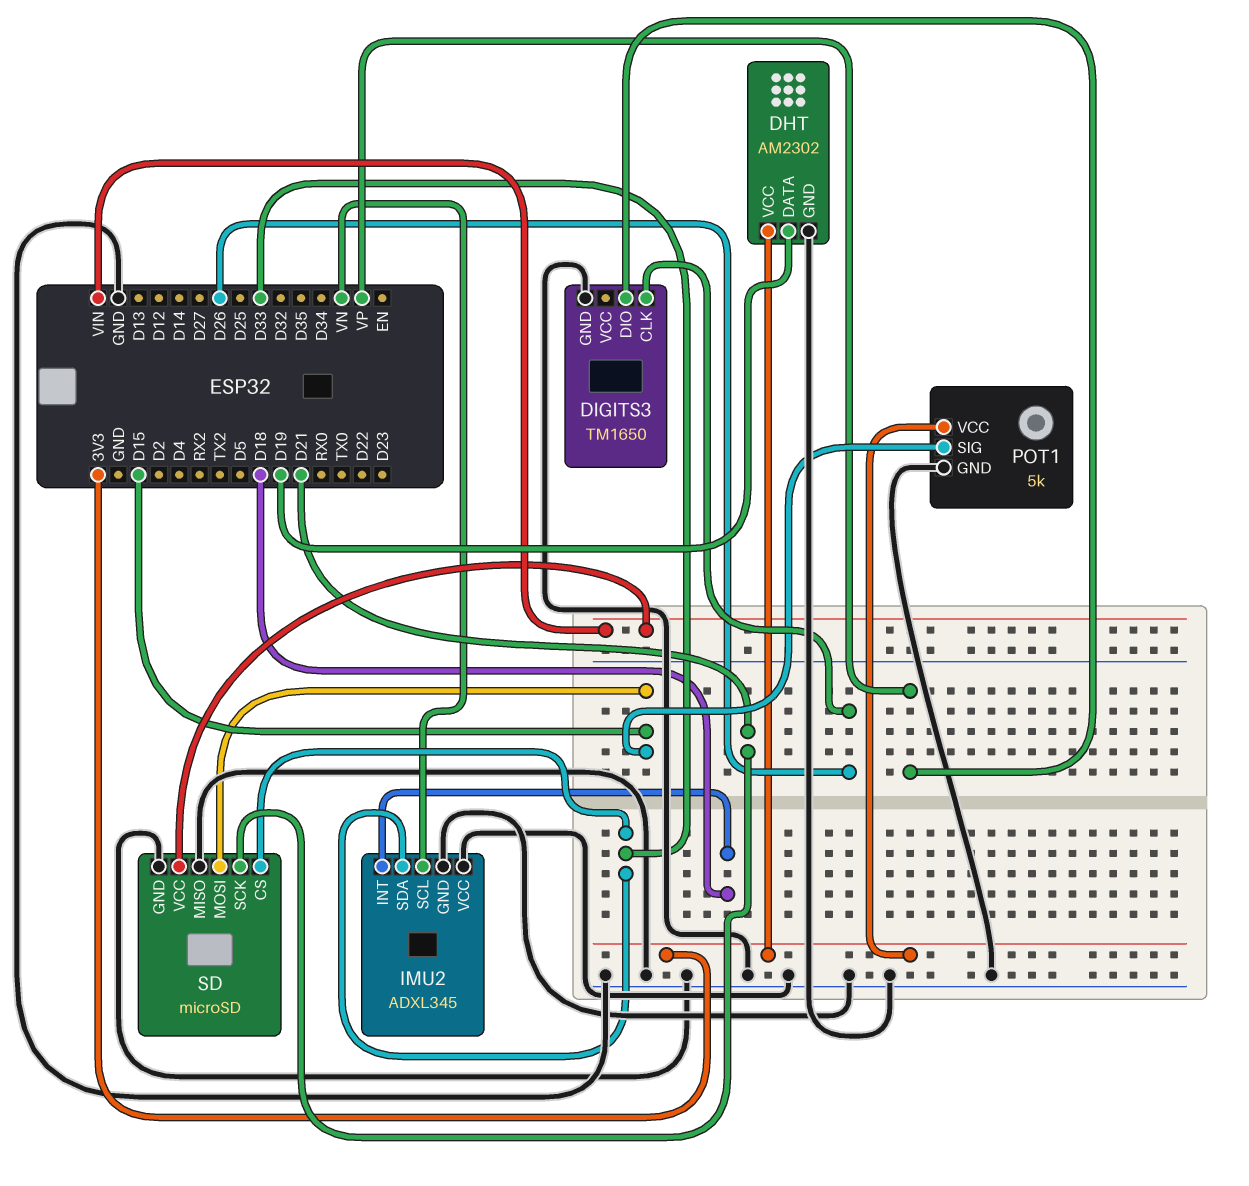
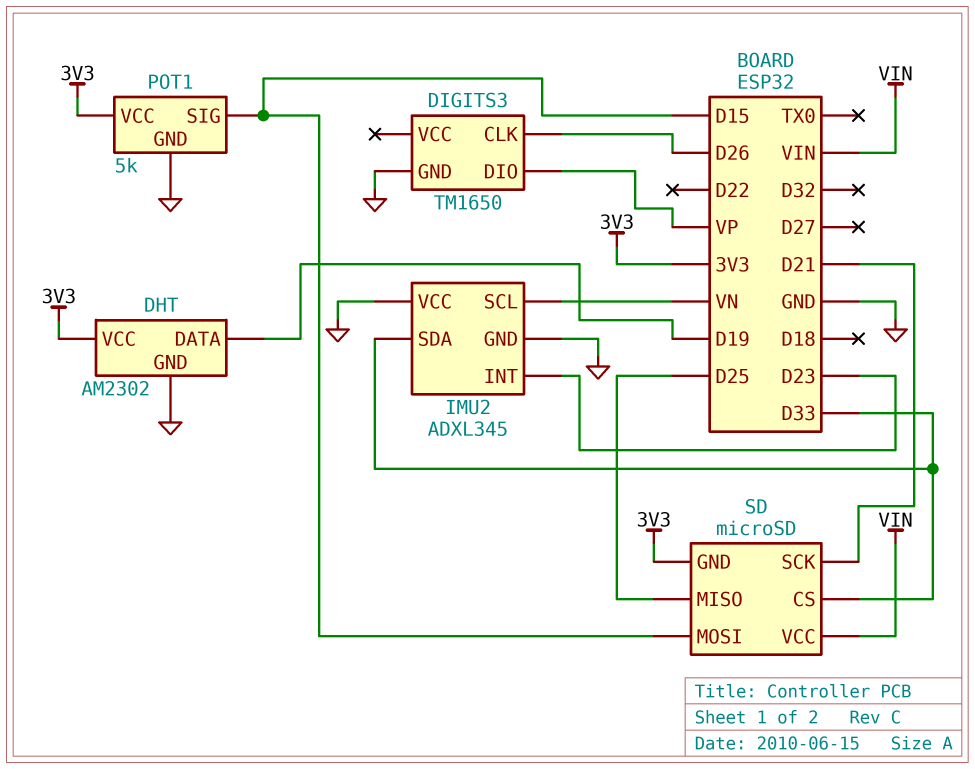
IMU2 pin INT: D18 -> D23
SD pin GND: GND -> 3V3
SD pin MISO: GND -> D25

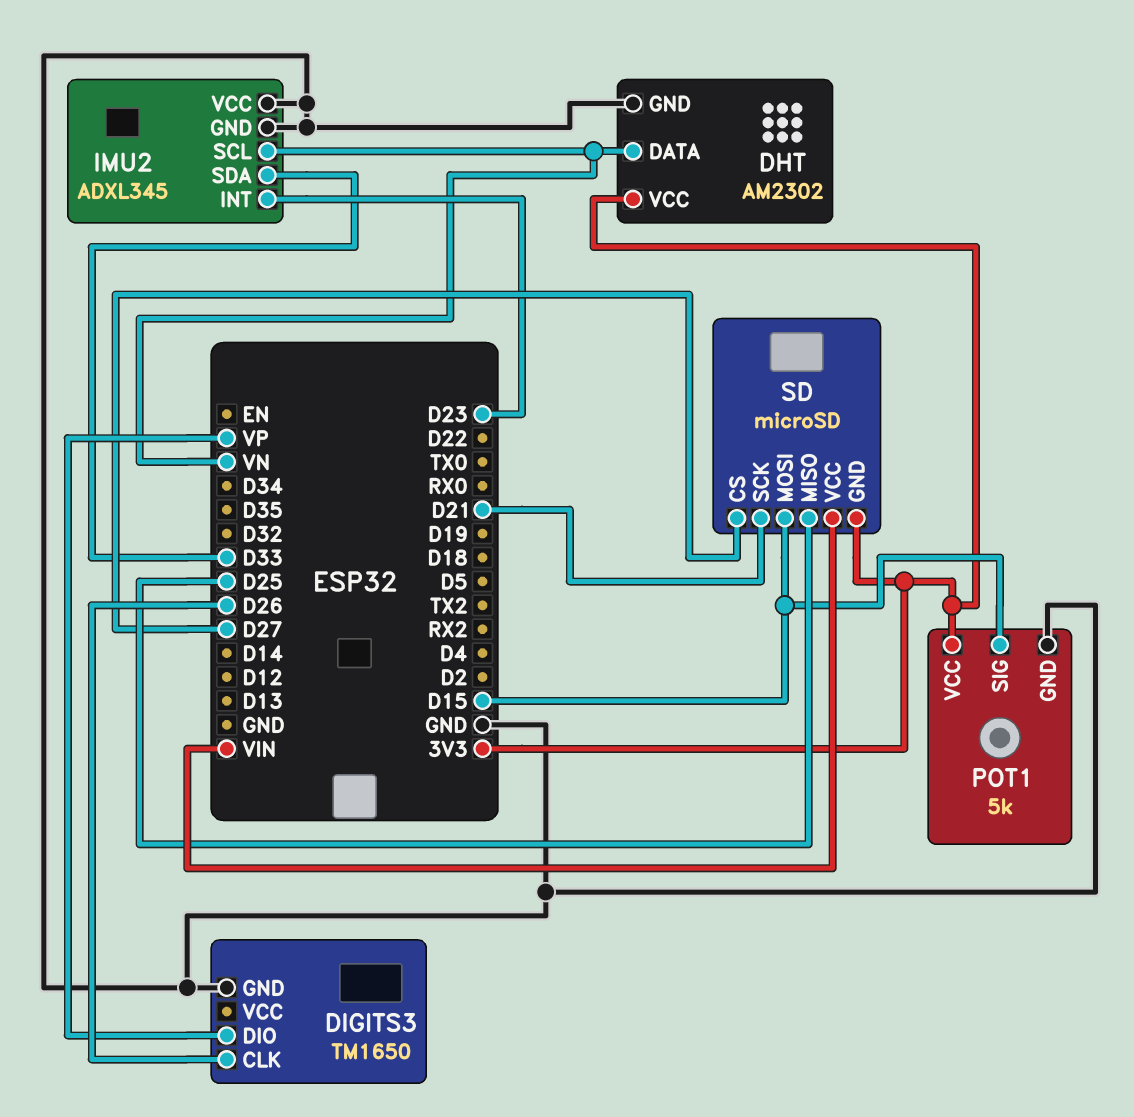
DHT pin DATA: D19 -> VN
SD pin CS: D33 -> D27

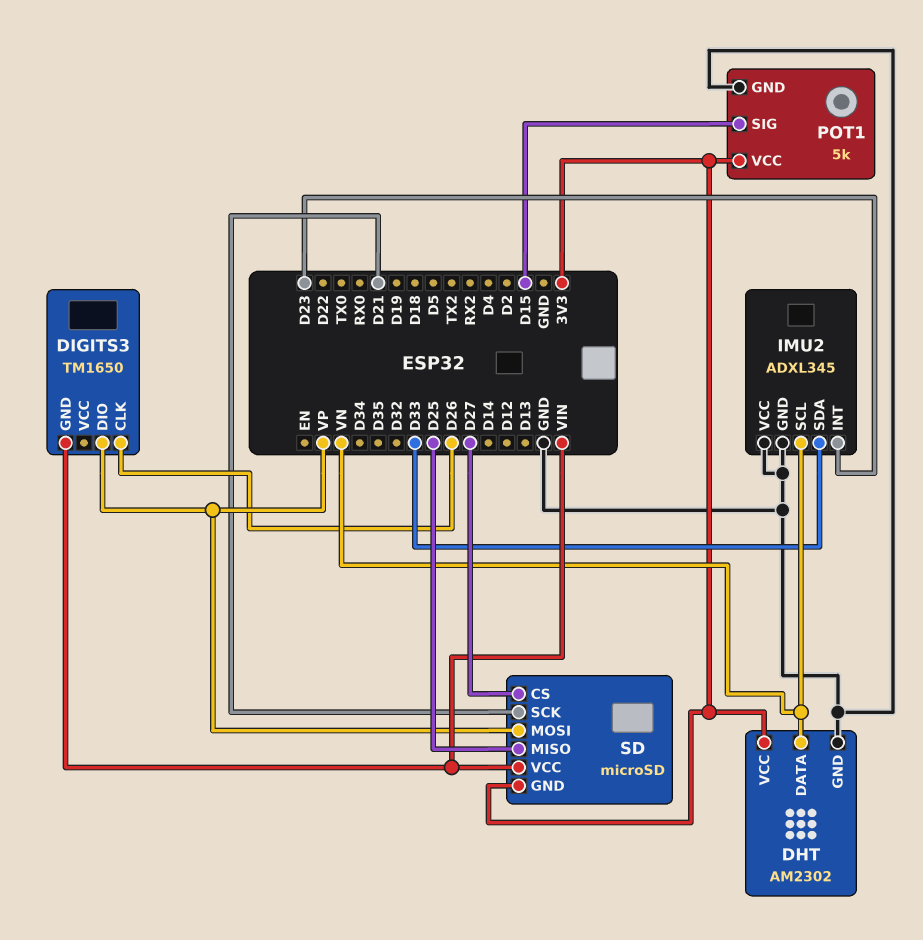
DIGITS3 pin GND: GND -> VIN
SD pin MOSI: D15 -> VP

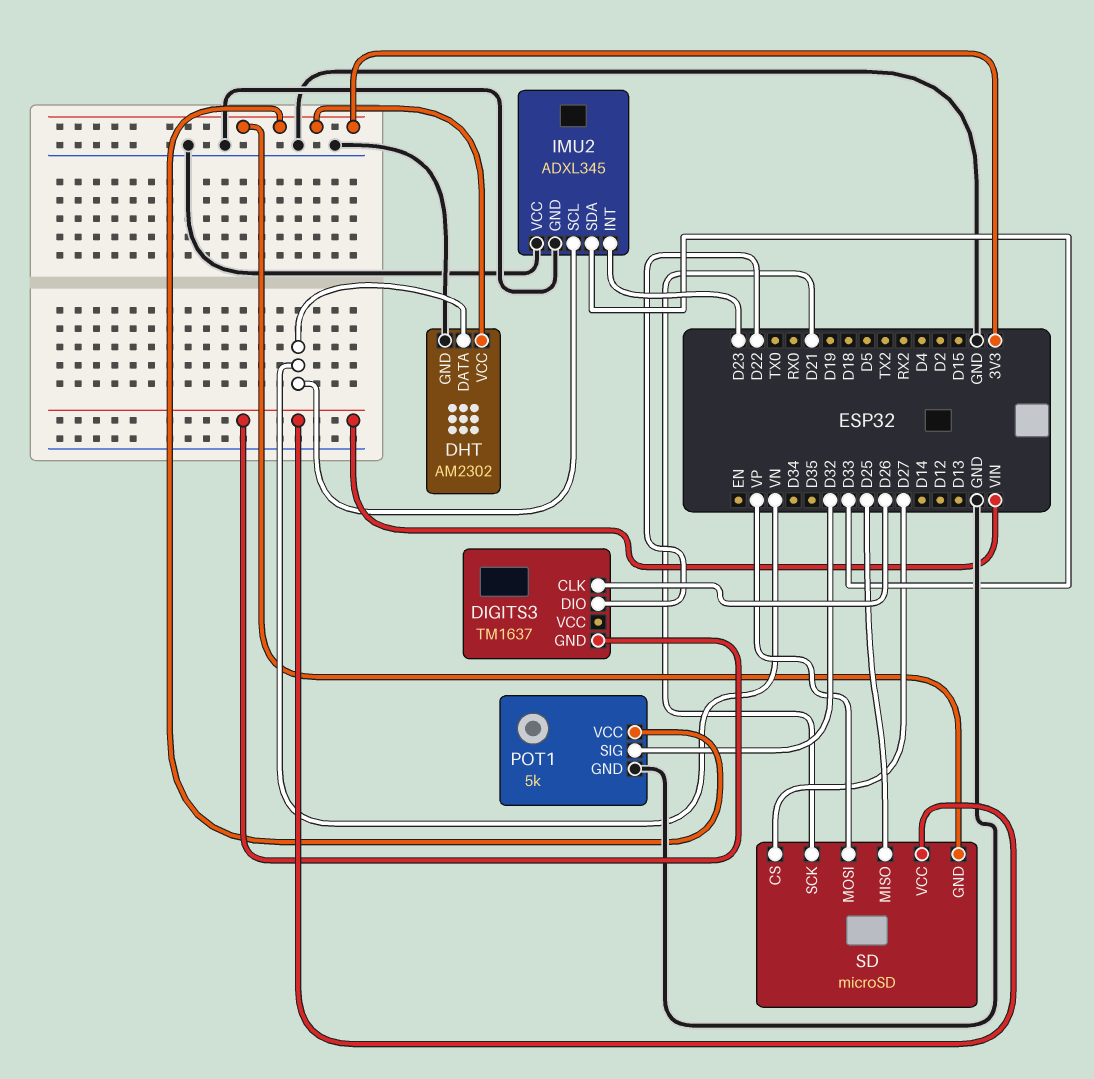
DIGITS3: TM1650 -> TM1637
DIGITS3 pin DIO: VP -> D22
POT1 pin SIG: D15 -> D32

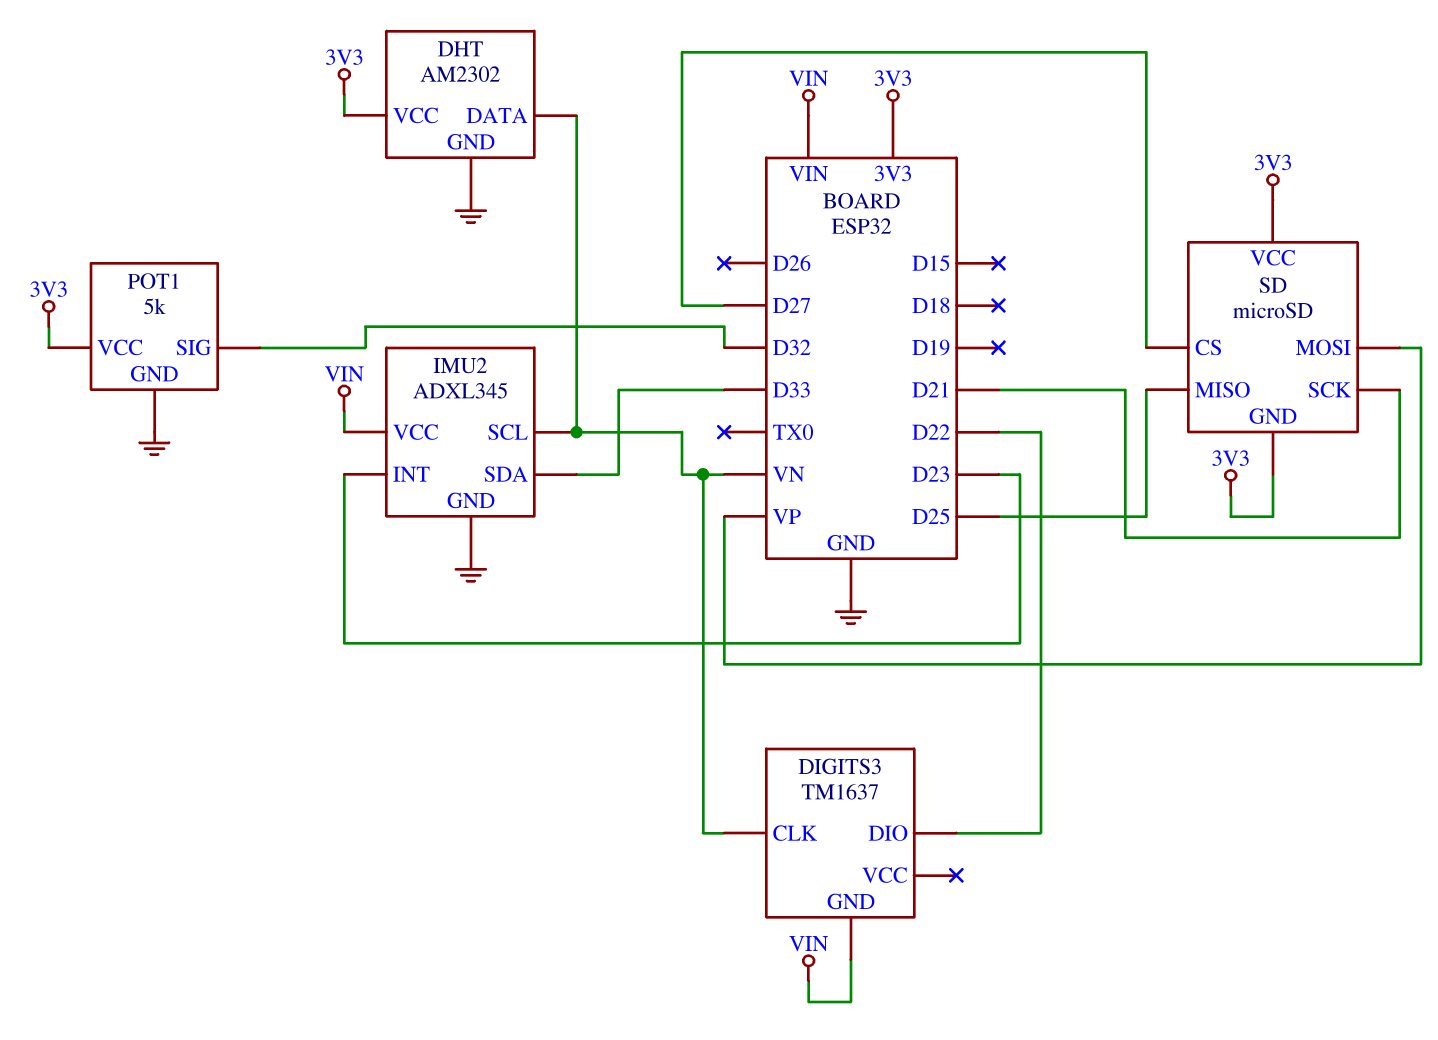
DIGITS3 pin CLK: D26 -> VN
IMU2 pin VCC: GND -> VIN
SD pin VCC: VIN -> 3V3

